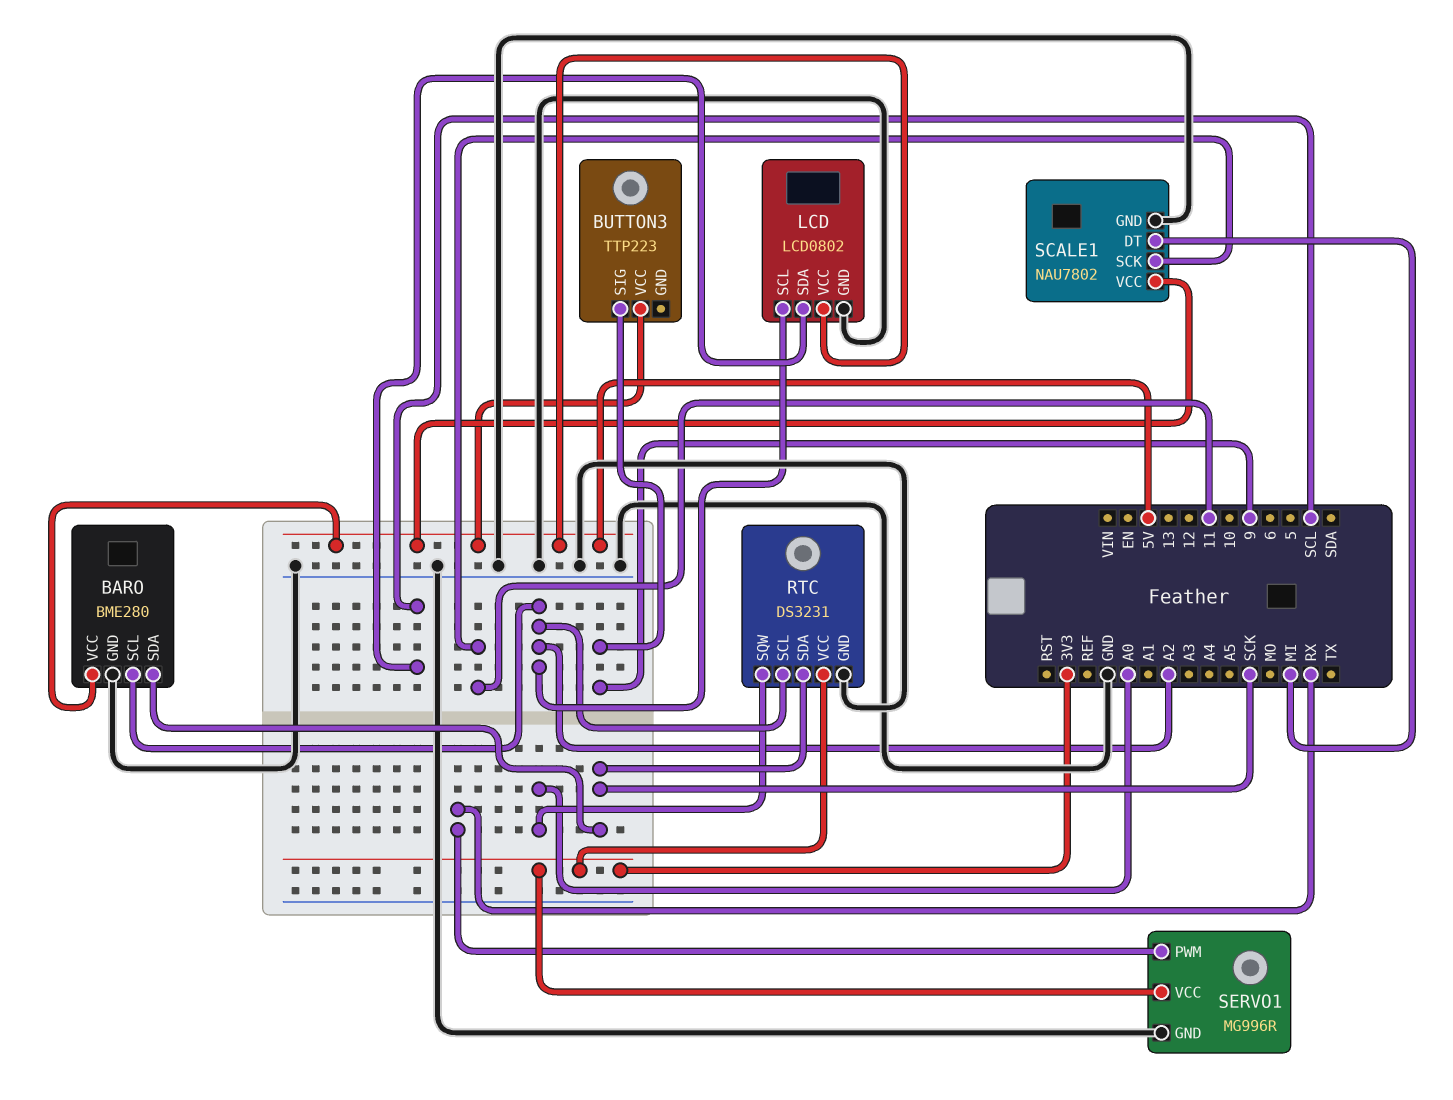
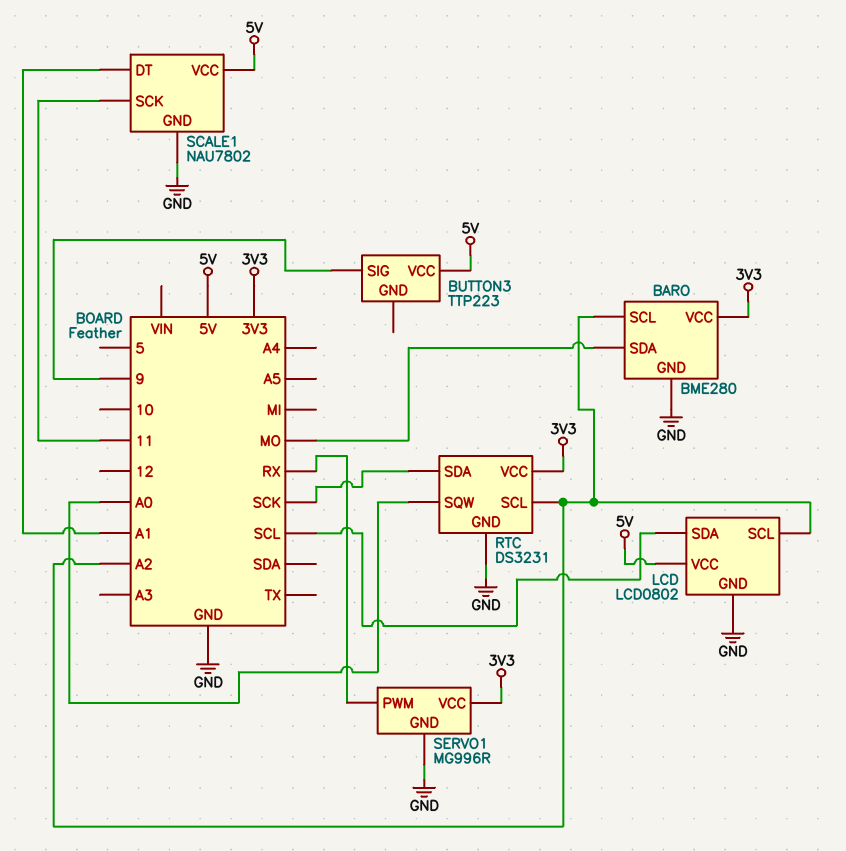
BARO pin SDA: SCK -> MO
BARO pin VCC: 5V -> 3V3
SCALE1 pin DT: MI -> A1

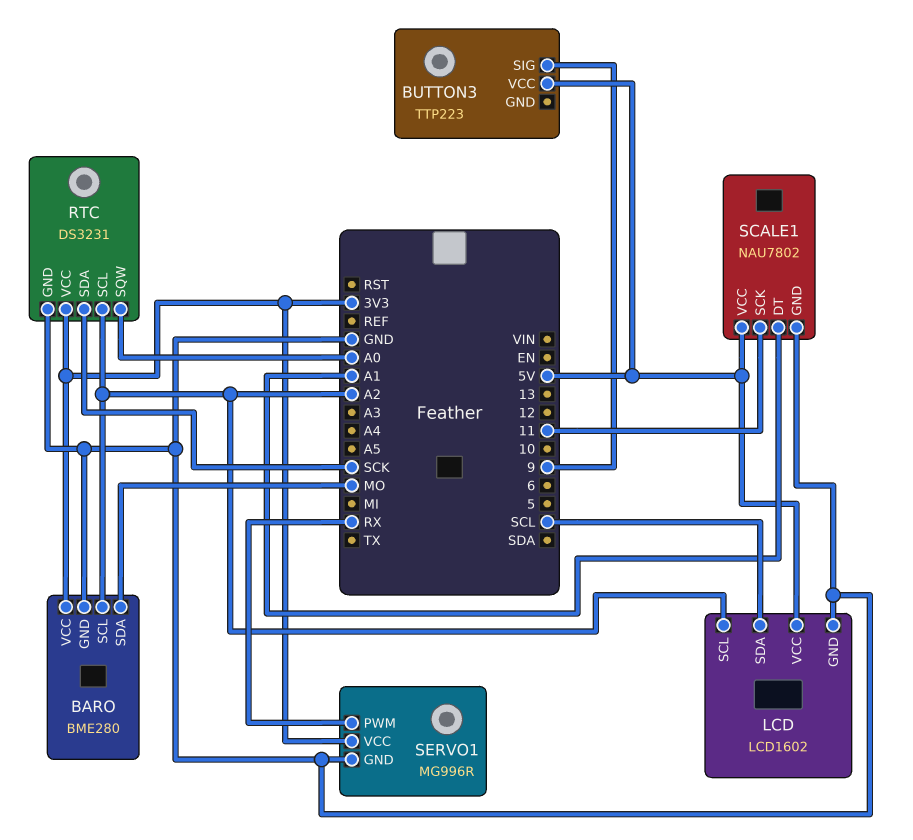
LCD: LCD0802 -> LCD1602

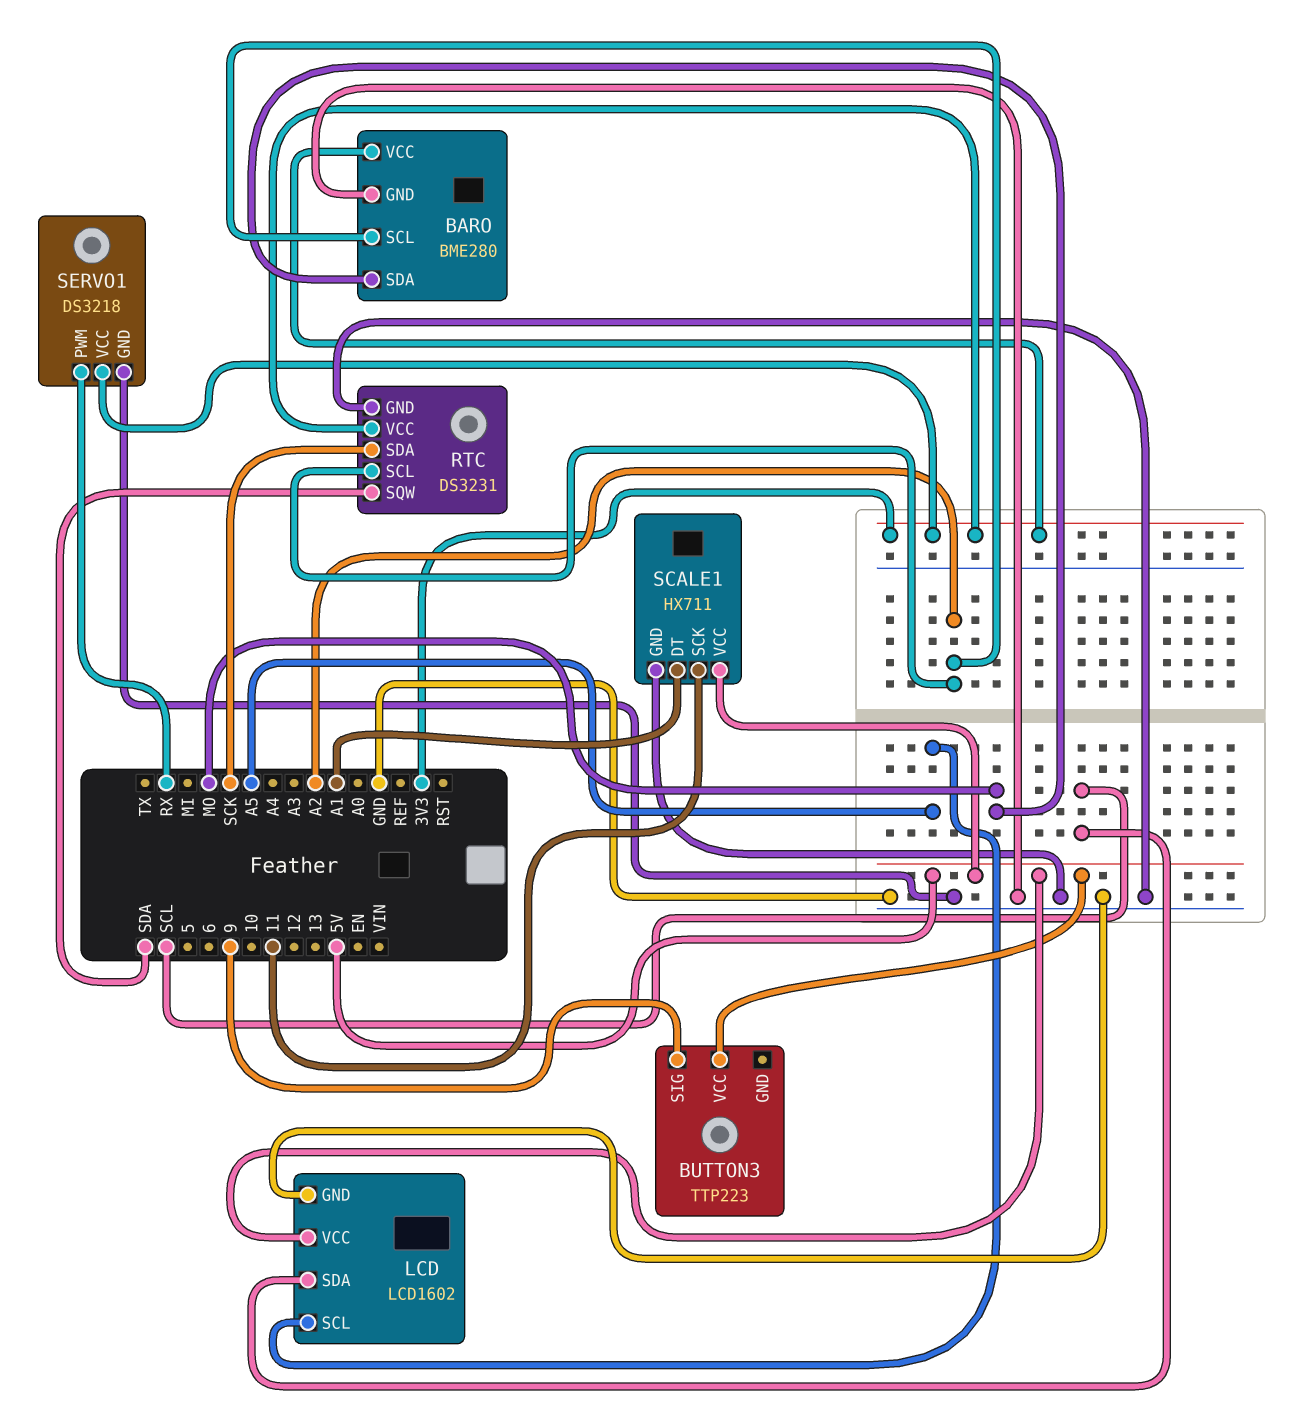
LCD pin SCL: A2 -> A5
RTC pin SQW: A0 -> SDA
SCALE1: NAU7802 -> HX711
SERVO1: MG996R -> DS3218

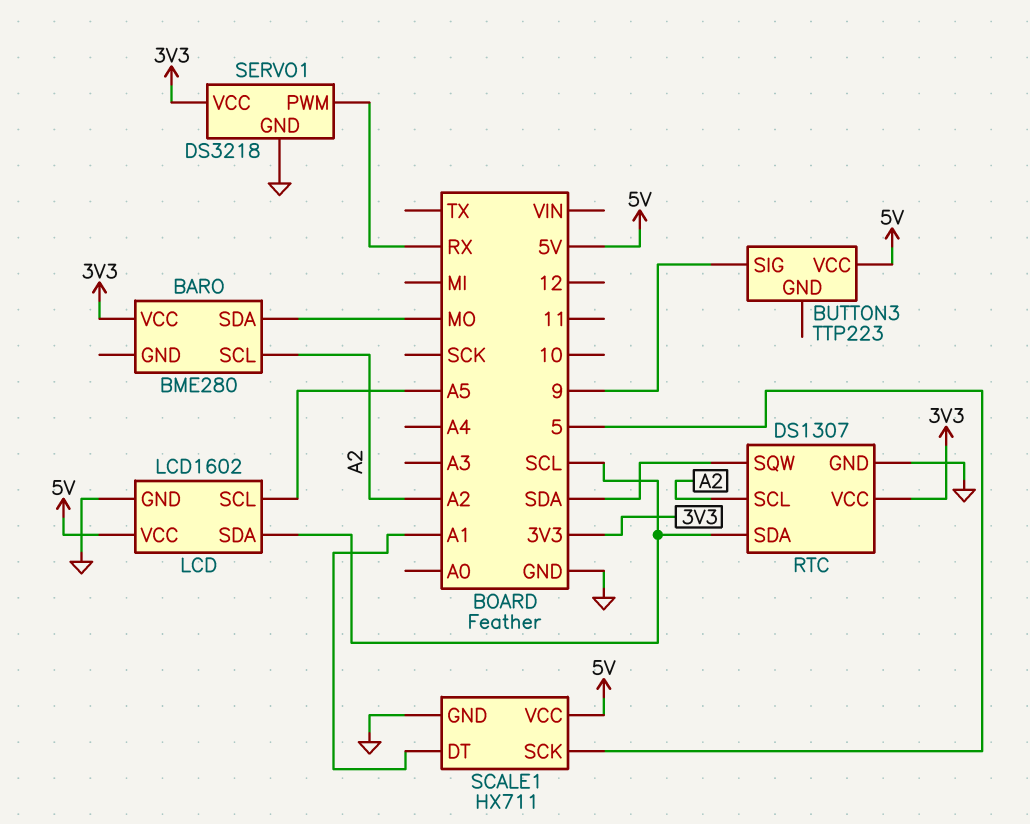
BARO pin GND: GND -> none
RTC: DS3231 -> DS1307
RTC pin SDA: SCK -> SCL
SCALE1 pin SCK: 11 -> 5

